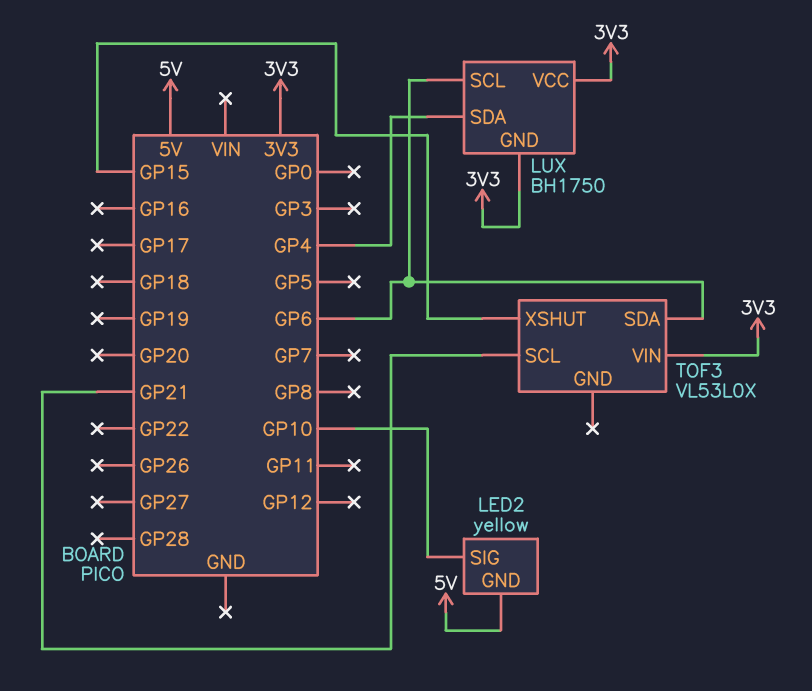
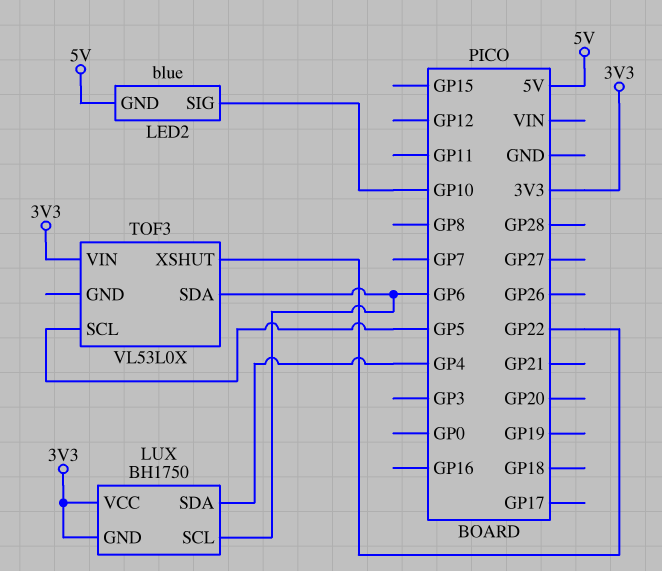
LED2: yellow -> blue
TOF3 pin SCL: GP21 -> GP5
TOF3 pin XSHUT: GP15 -> GP22

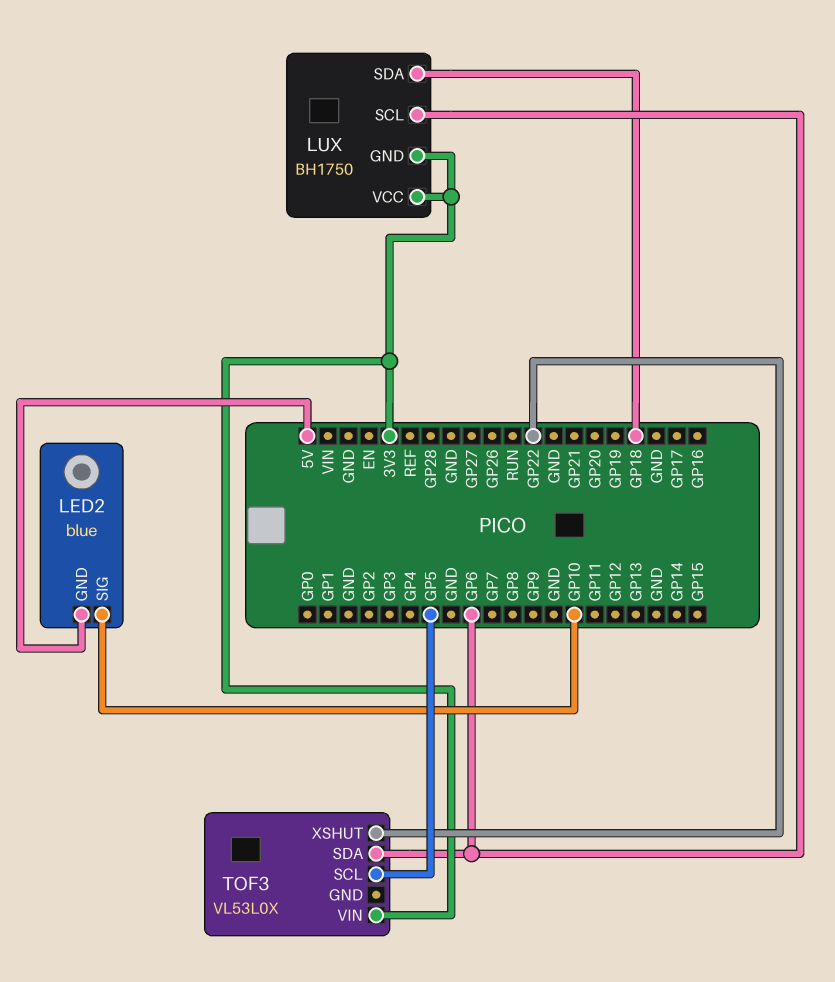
LUX pin SDA: GP4 -> GP18

